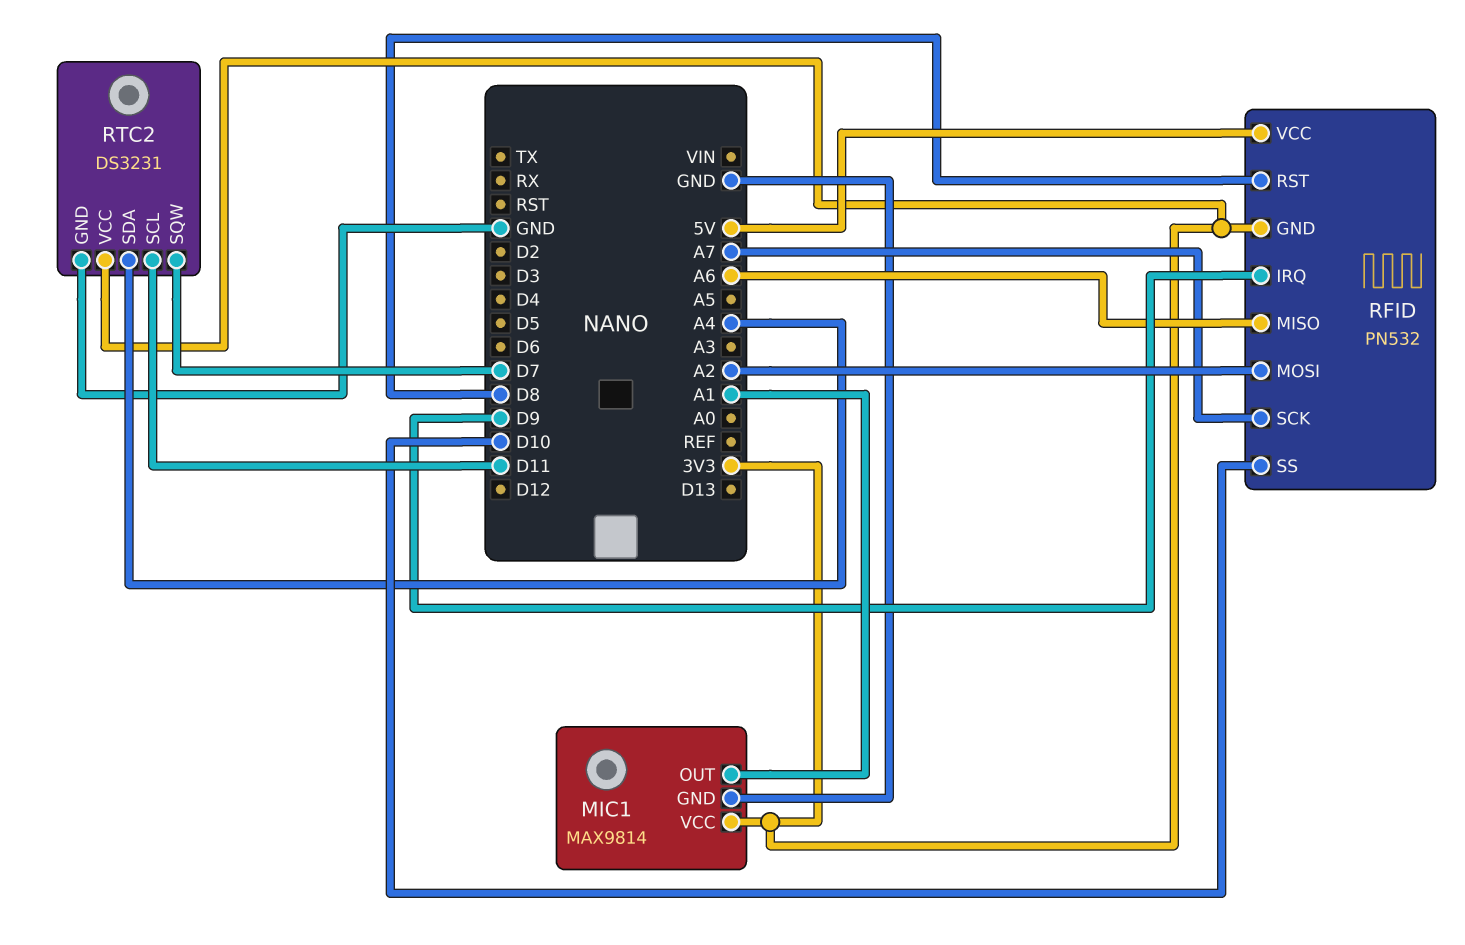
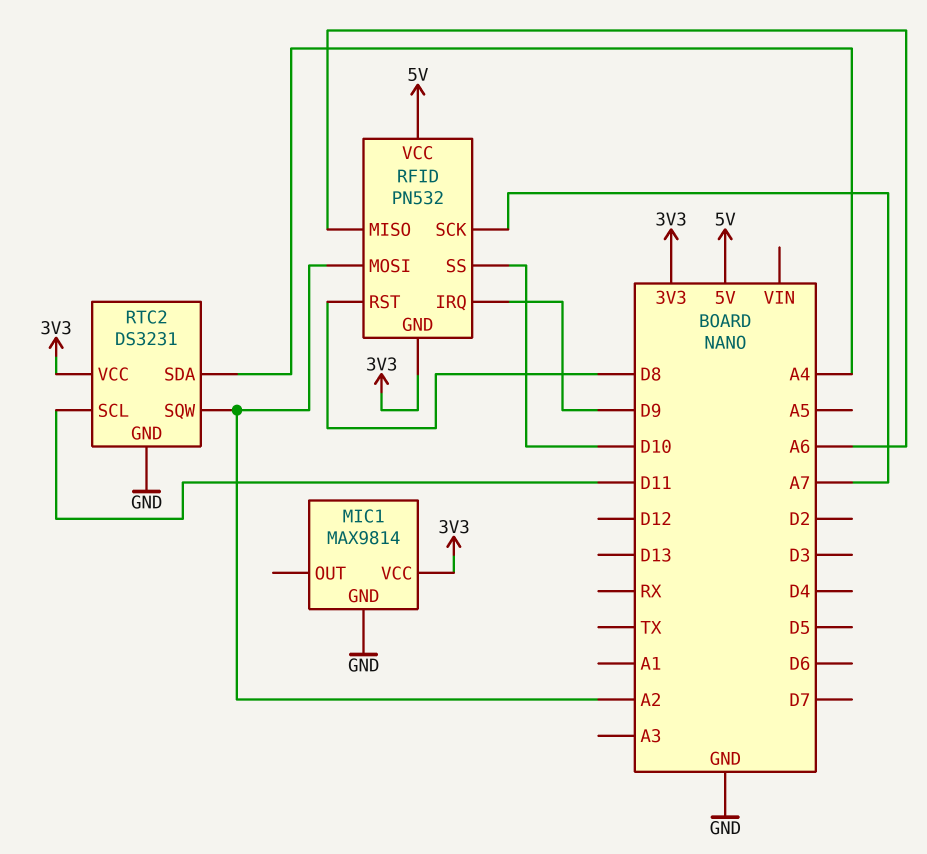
MIC1 pin OUT: A1 -> none
RTC2 pin SQW: D7 -> A2

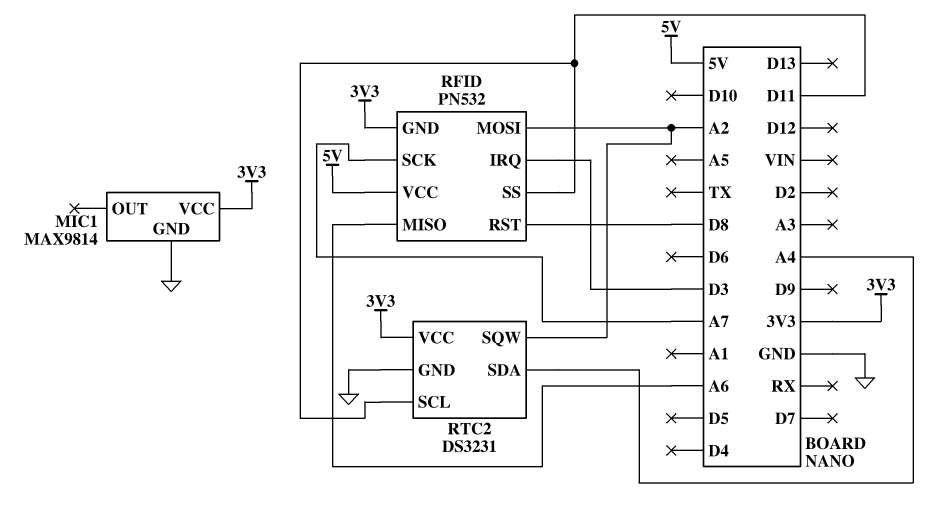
RFID pin IRQ: D9 -> D3
RFID pin SS: D10 -> D11

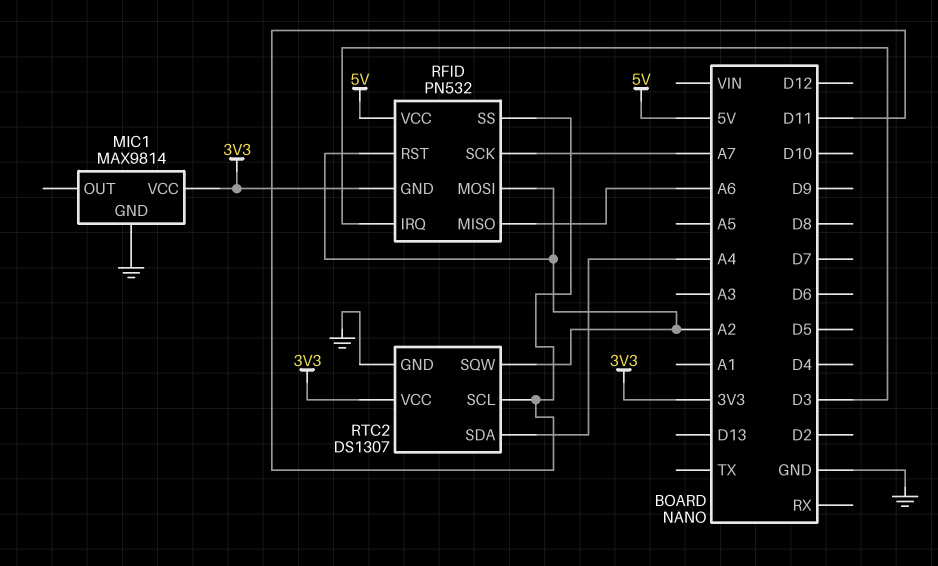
RFID pin RST: D8 -> A2
RTC2: DS3231 -> DS1307

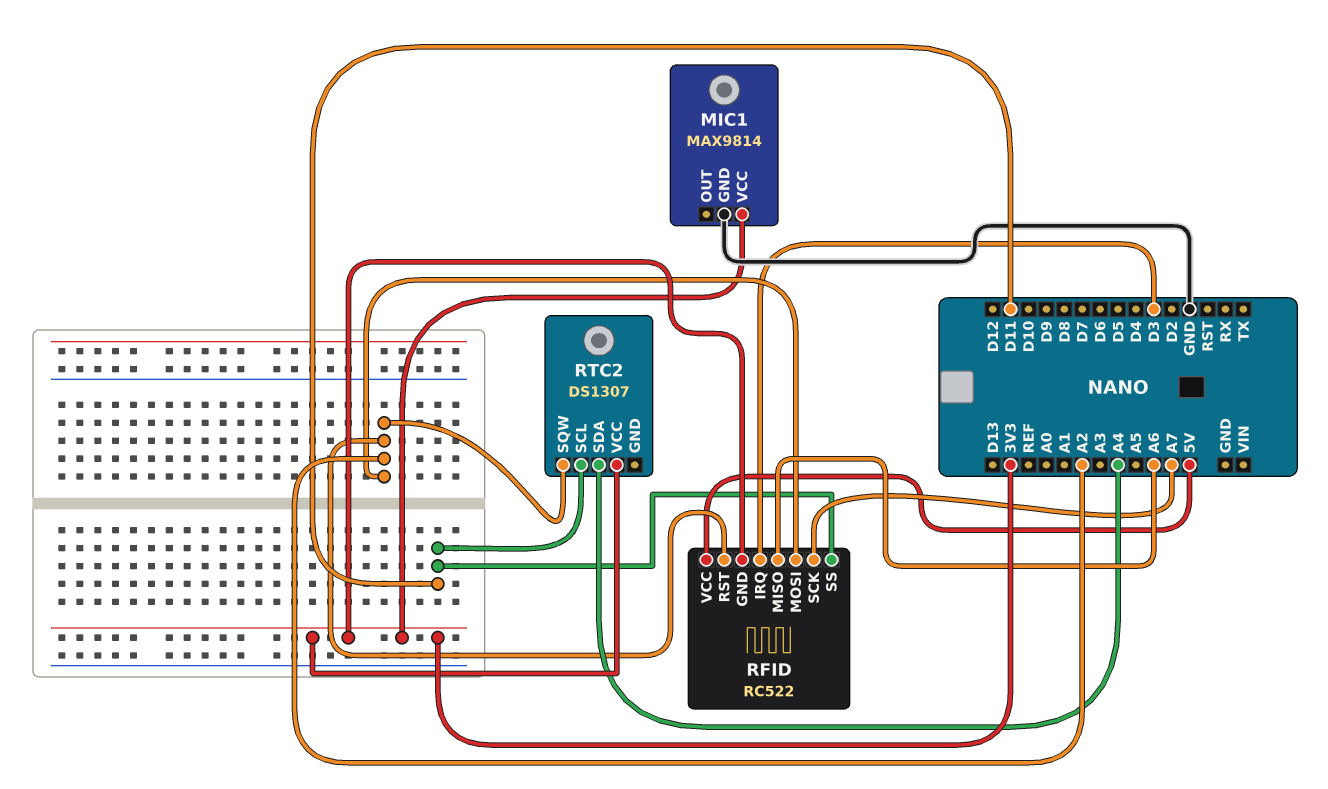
RFID: PN532 -> RC522
RTC2 pin GND: GND -> none

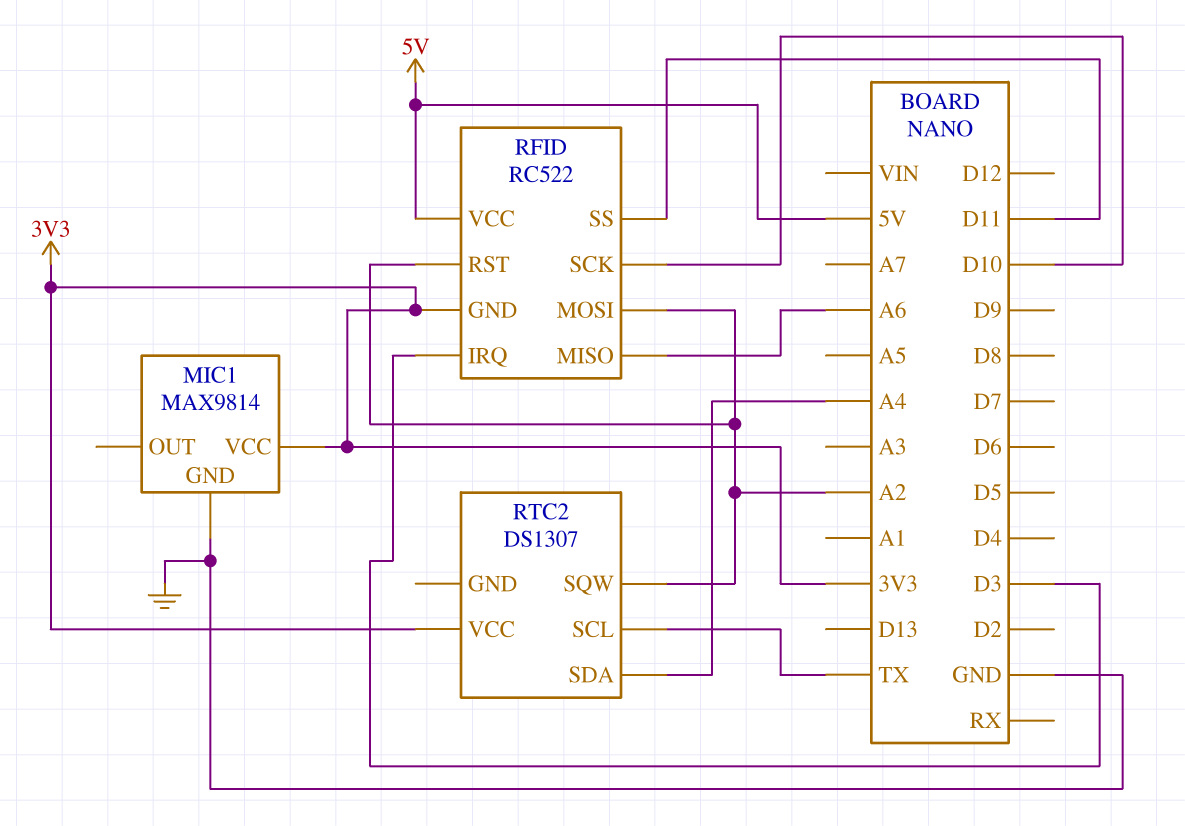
RFID pin SCK: A7 -> D10
RTC2 pin SCL: D11 -> TX

